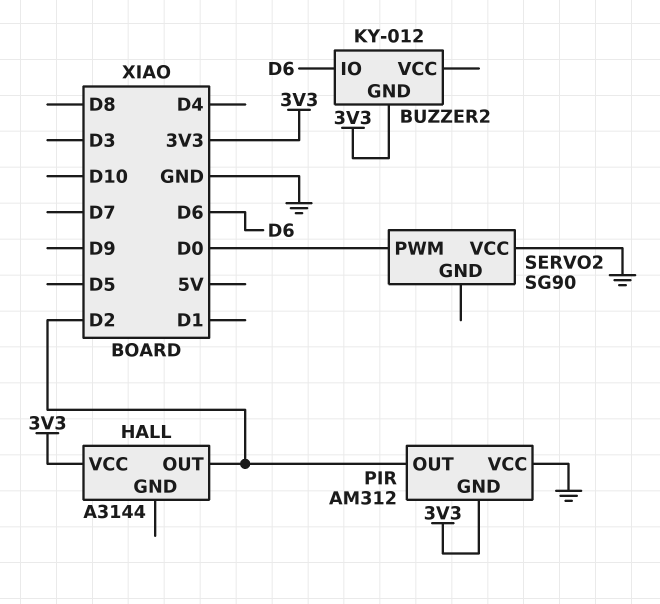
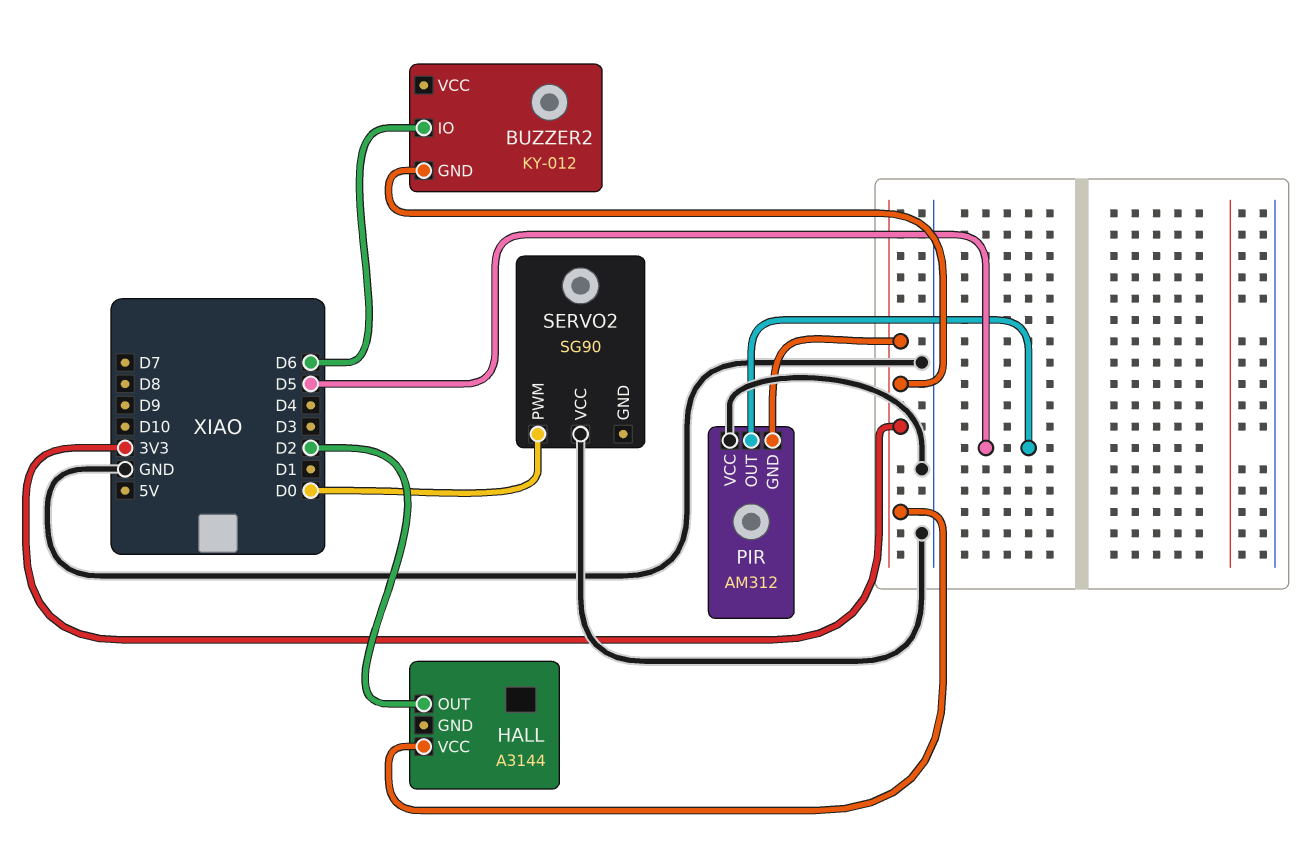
PIR pin OUT: D2 -> D5

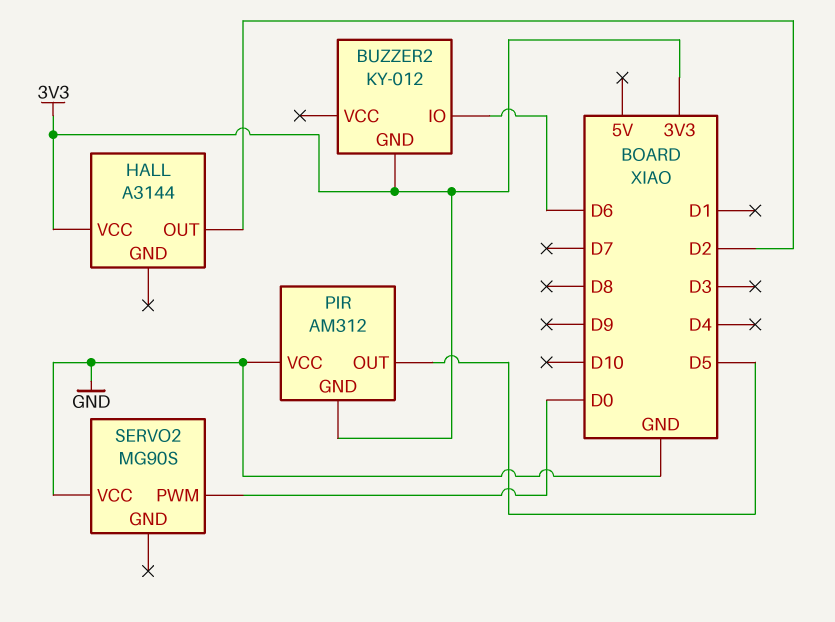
SERVO2: SG90 -> MG90S

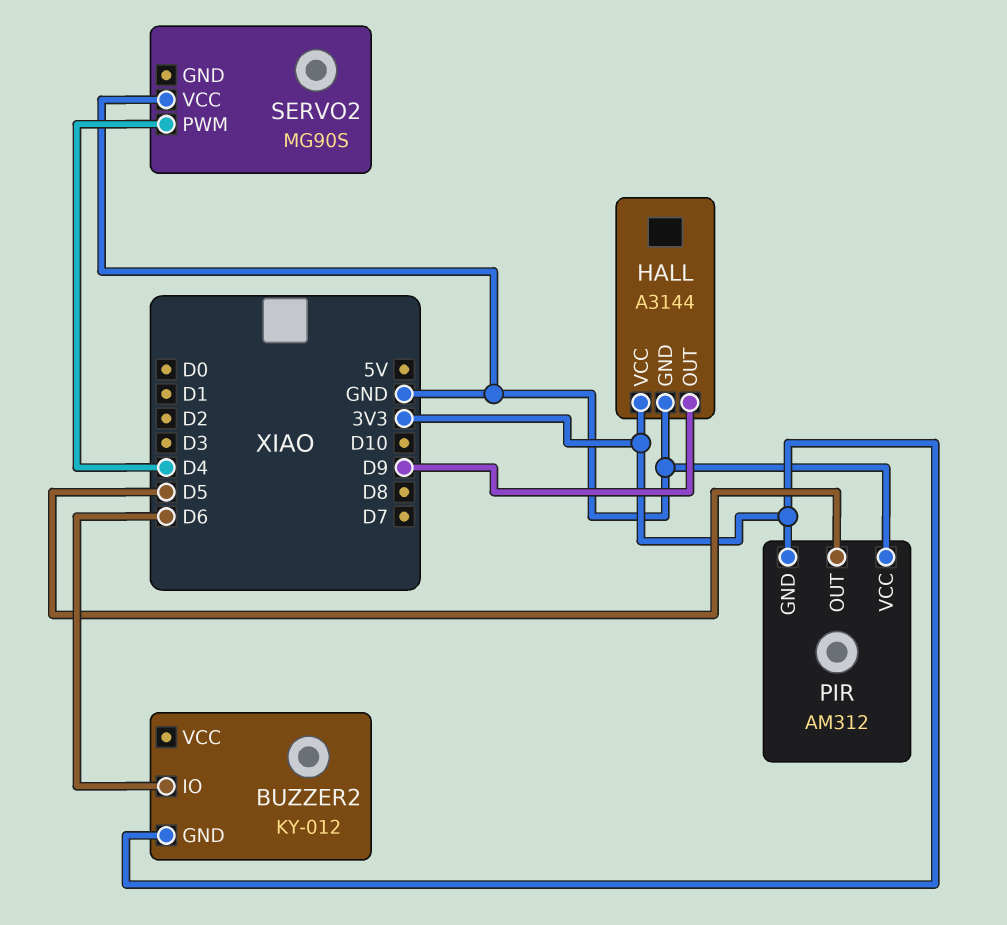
HALL pin GND: none -> GND
HALL pin OUT: D2 -> D9
SERVO2 pin PWM: D0 -> D4

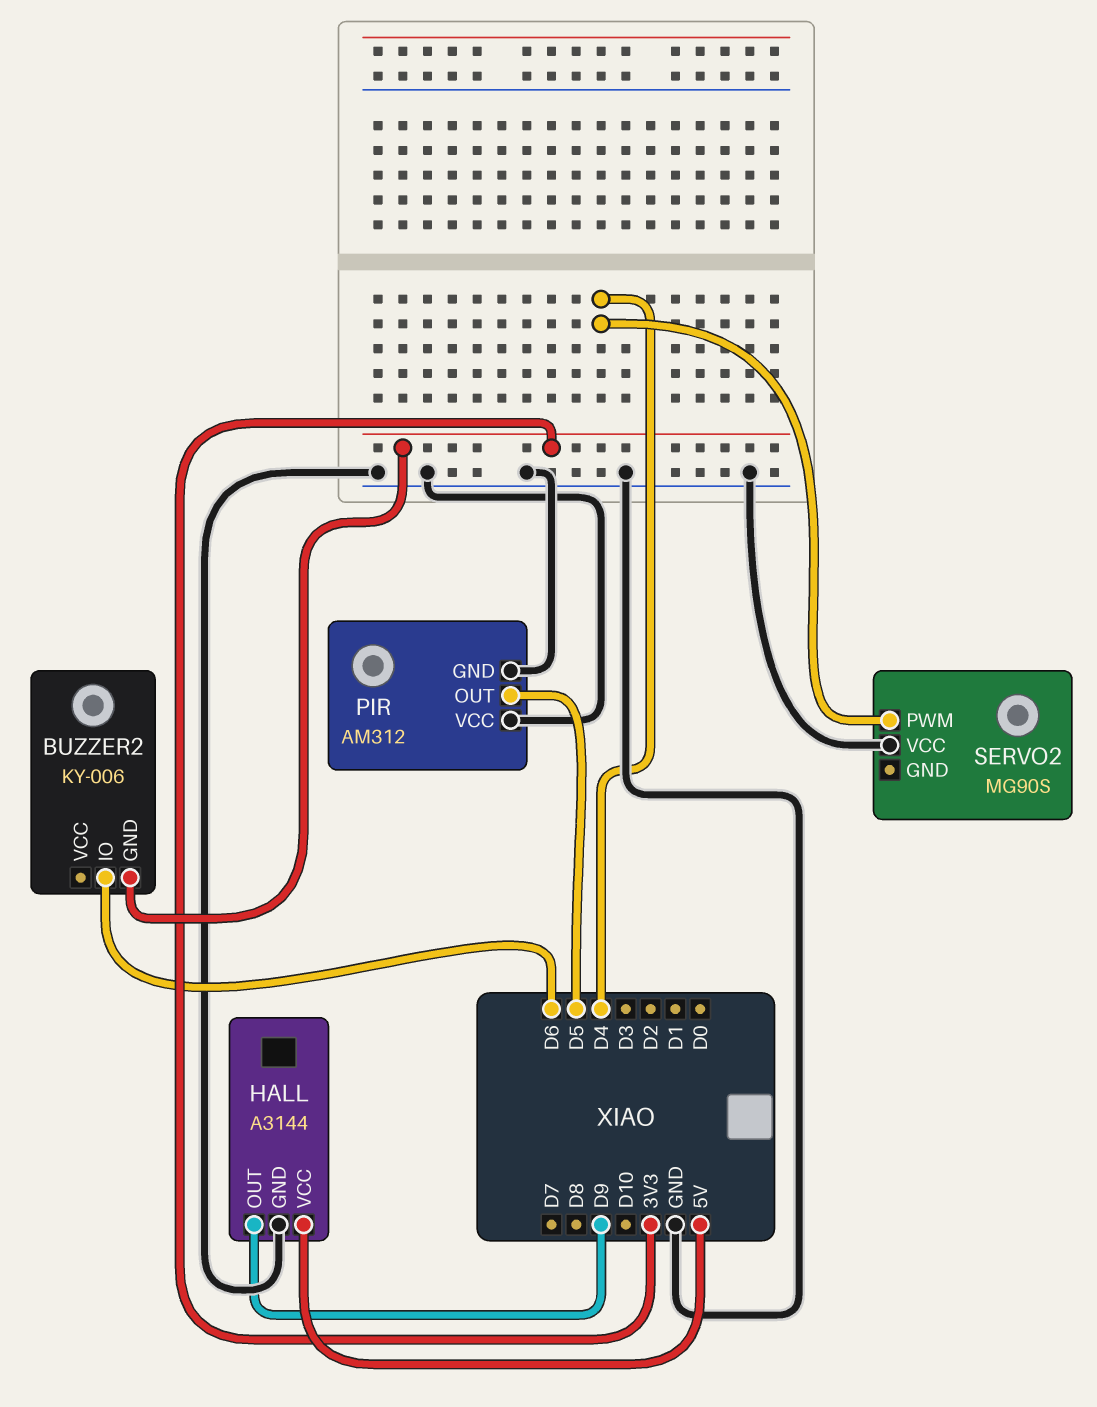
BUZZER2: KY-012 -> KY-006
HALL pin VCC: 3V3 -> 5V
PIR pin GND: 3V3 -> GND

